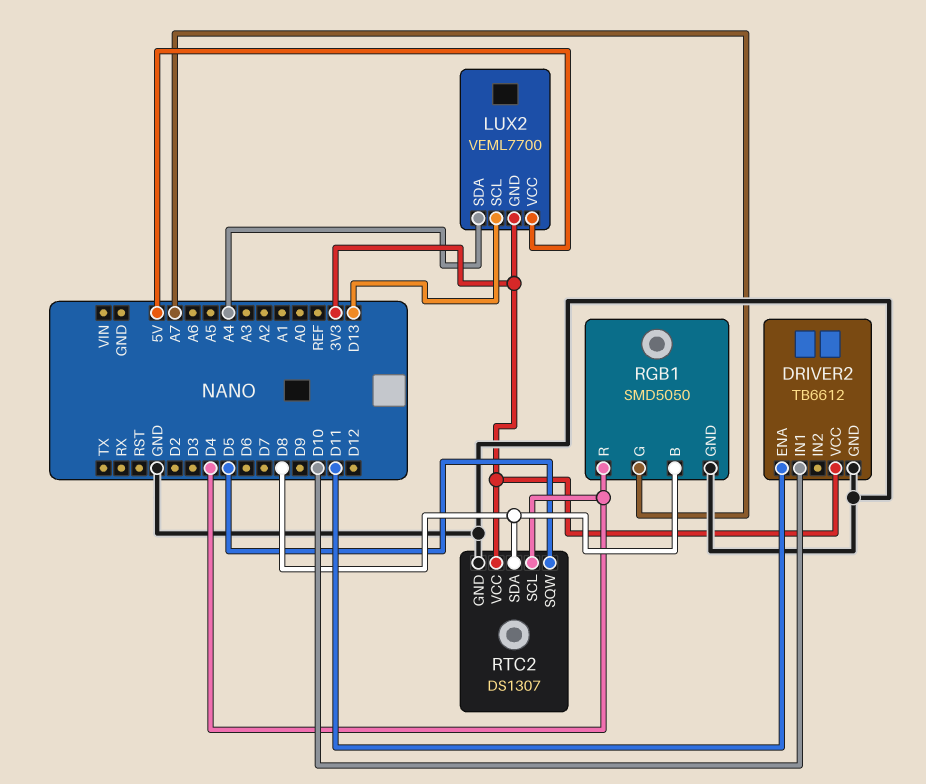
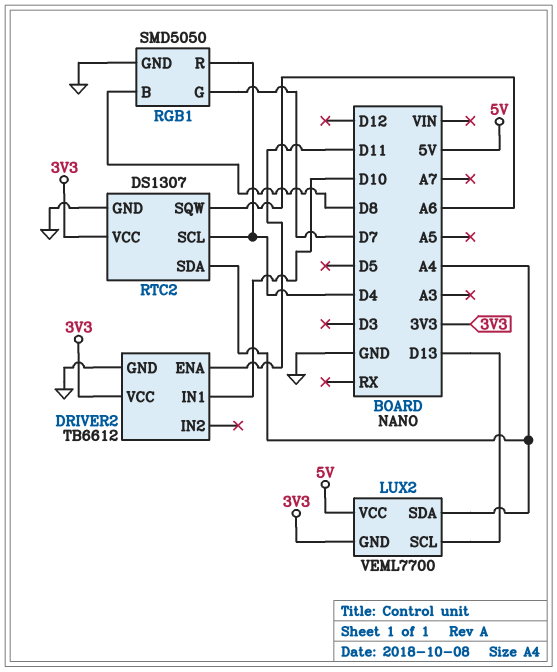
RGB1 pin G: A7 -> D7
RTC2 pin SDA: D8 -> A4
RTC2 pin SQW: D5 -> A6

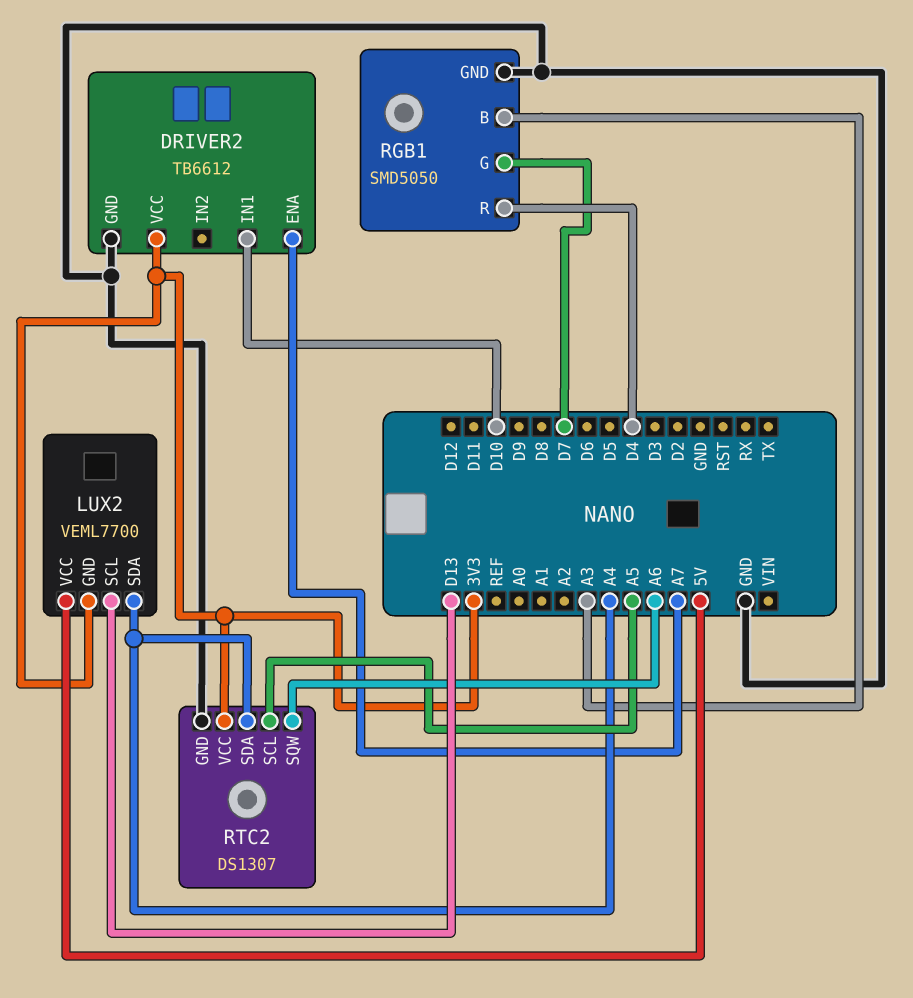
DRIVER2 pin ENA: D11 -> A7
RGB1 pin B: D8 -> A3
RTC2 pin SCL: D4 -> A5

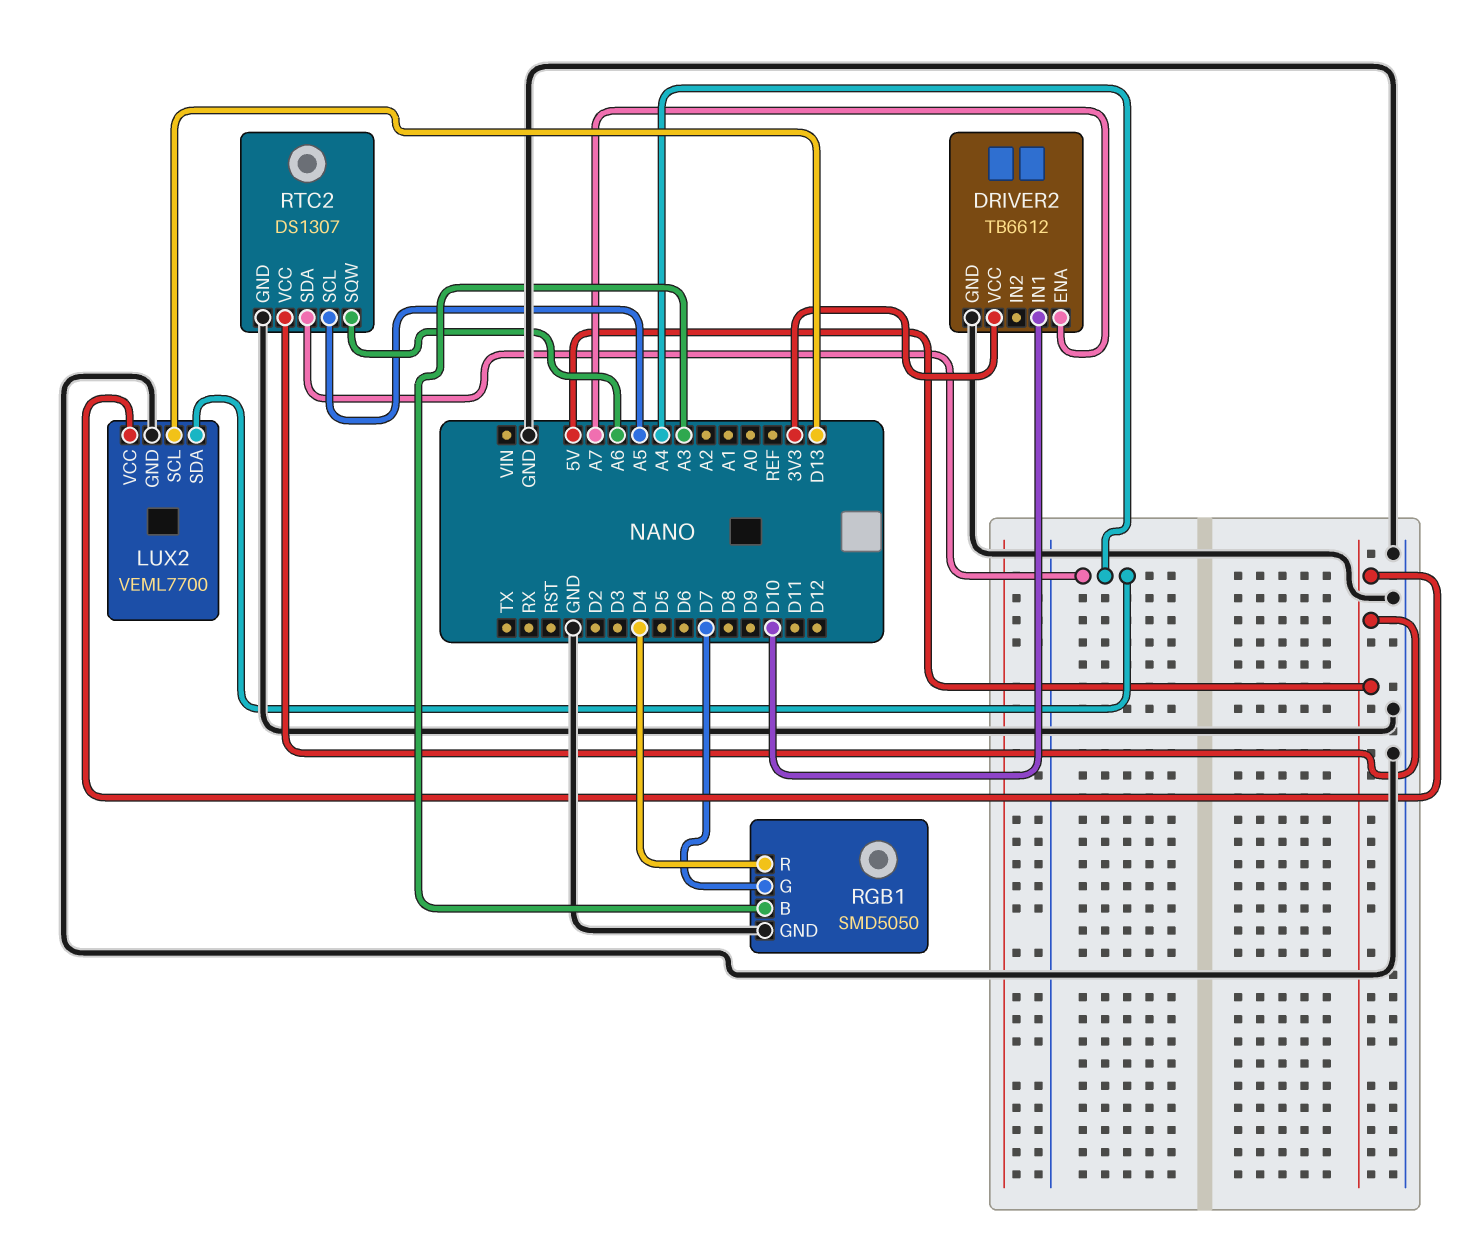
LUX2 pin GND: 3V3 -> GND
RTC2 pin VCC: 3V3 -> 5V

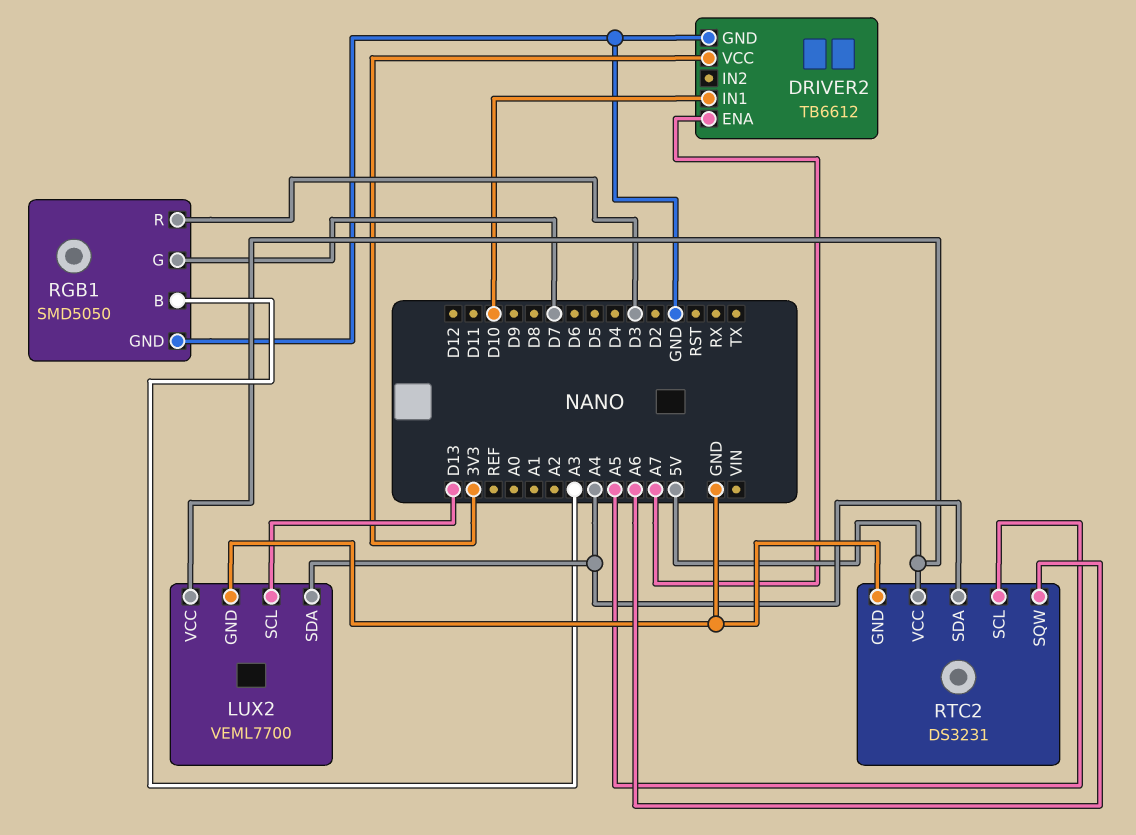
RGB1 pin R: D4 -> D3
RTC2: DS1307 -> DS3231

